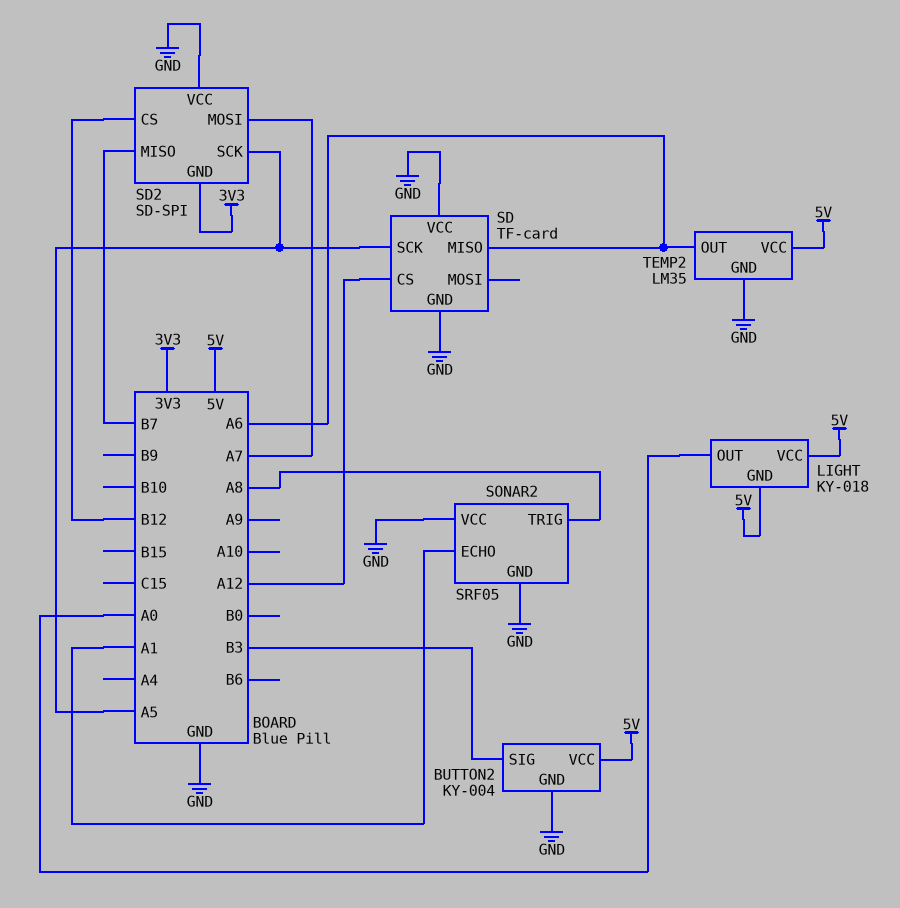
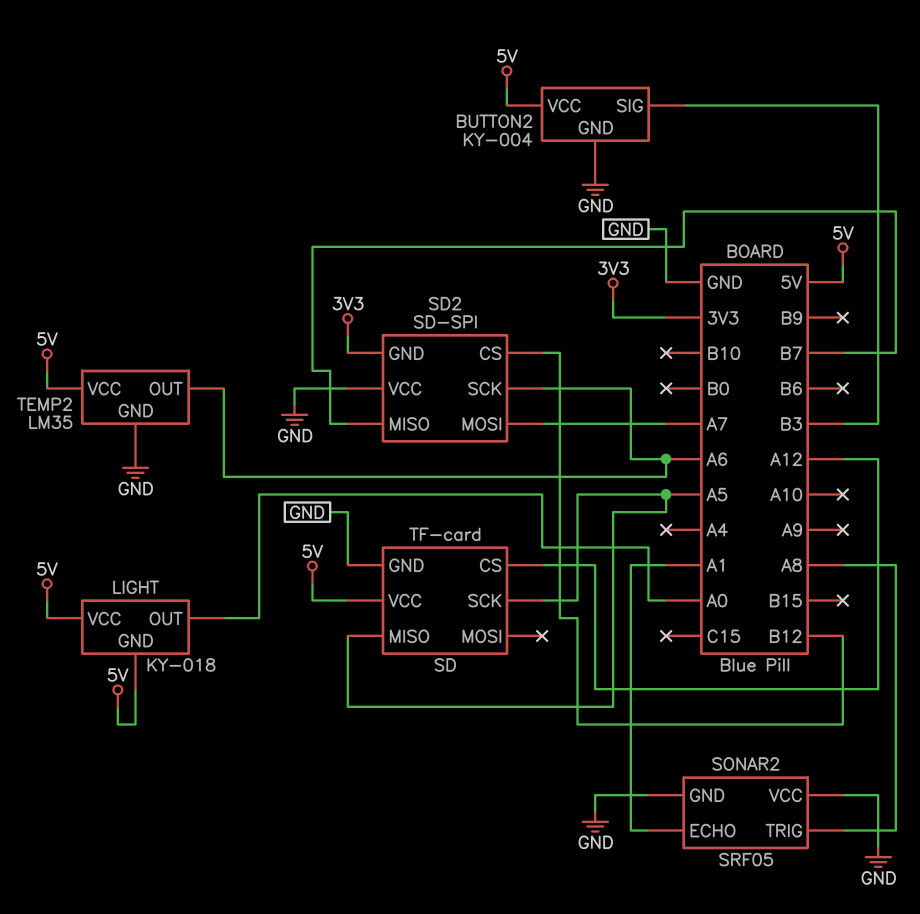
SD pin MISO: A6 -> A5
SD pin VCC: GND -> 5V
SD2 pin SCK: A5 -> A6

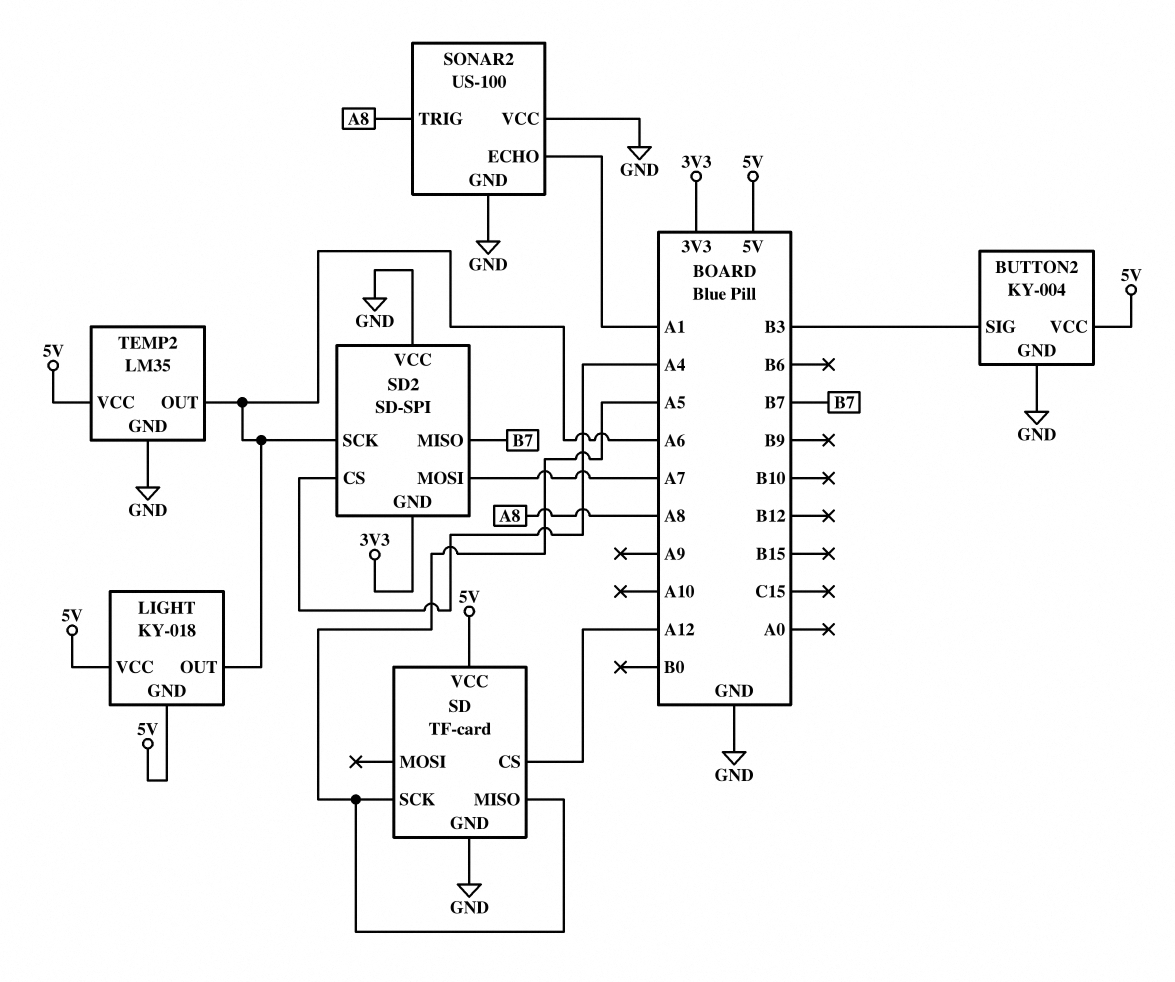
LIGHT pin OUT: A0 -> A6
SD2 pin CS: B12 -> A4
SONAR2: SRF05 -> US-100

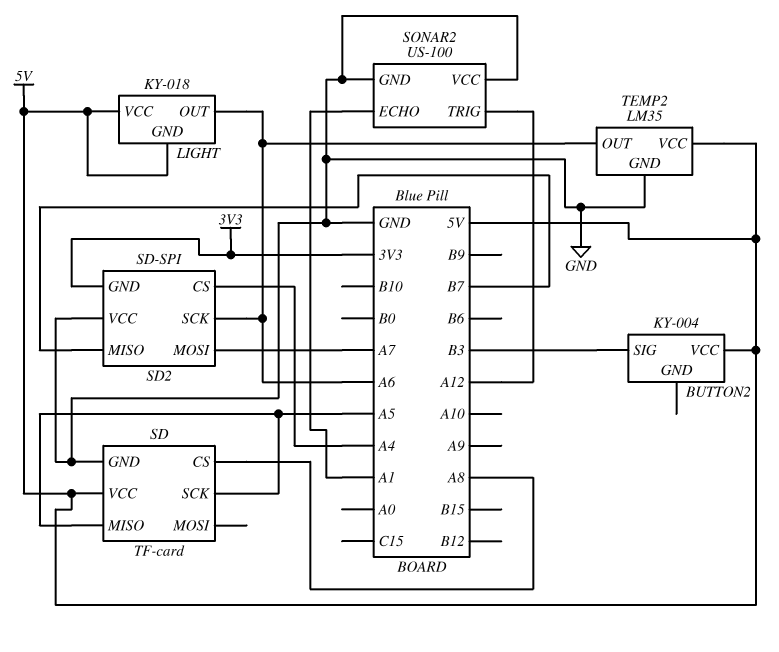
BUTTON2 pin GND: GND -> none
SD pin CS: A12 -> A8
SONAR2 pin TRIG: A8 -> A12

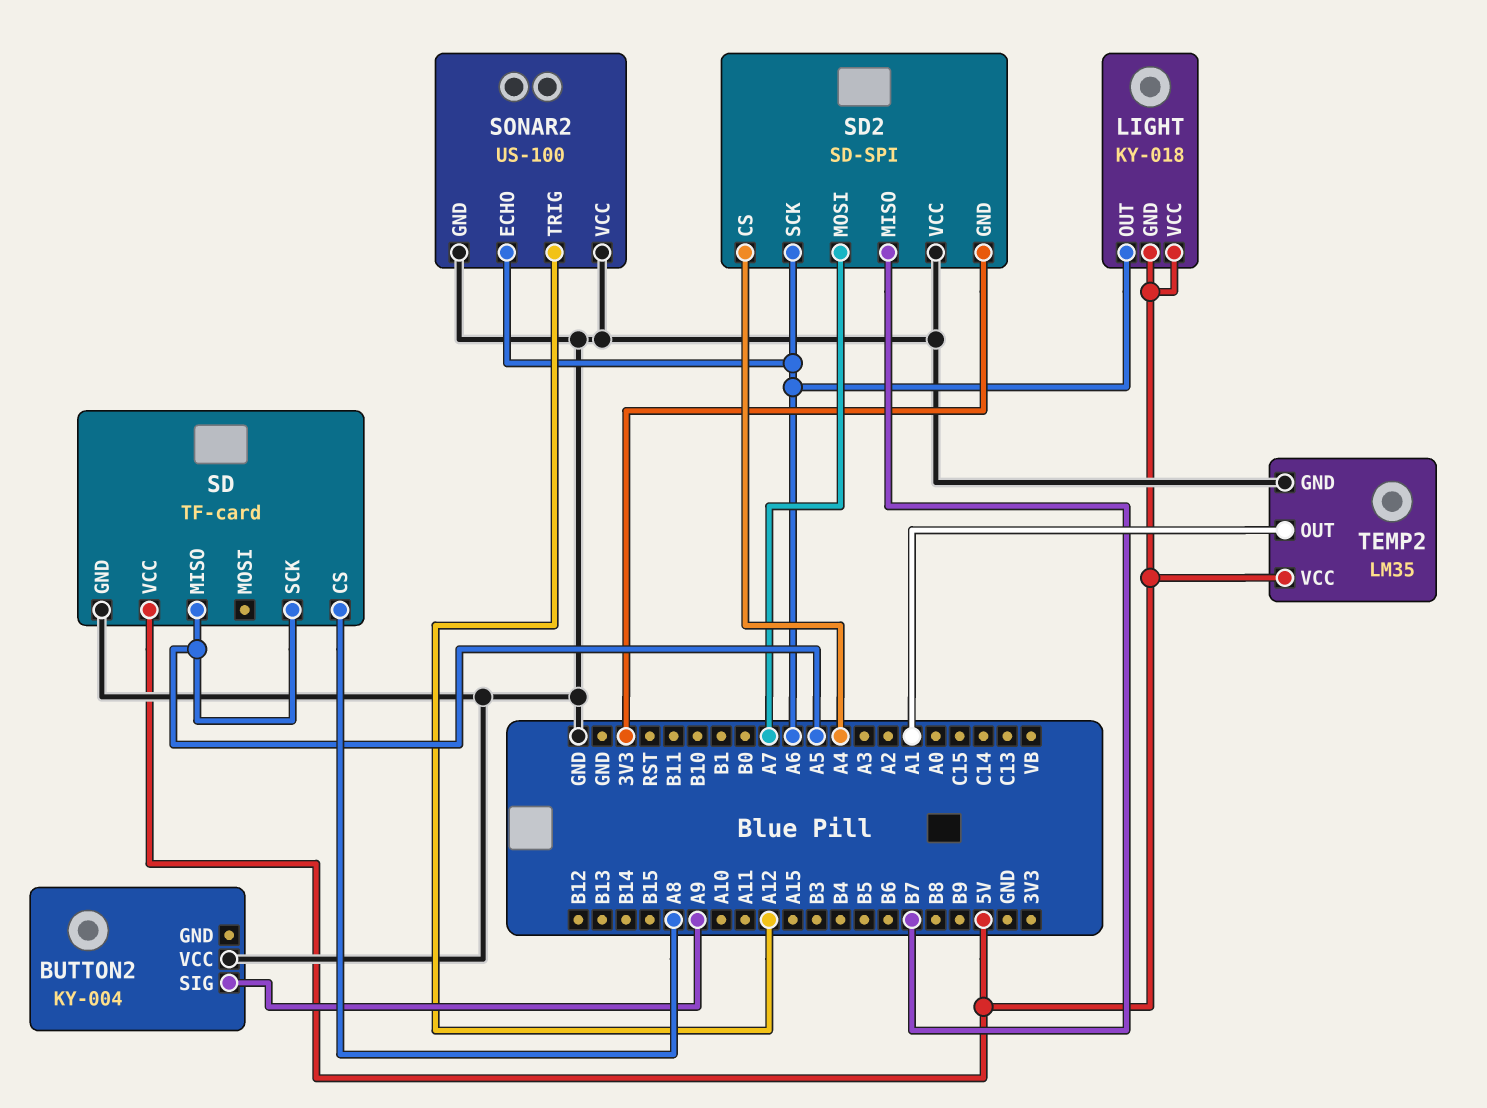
BUTTON2 pin SIG: B3 -> A9
BUTTON2 pin VCC: 5V -> GND
SONAR2 pin ECHO: A1 -> A6
TEMP2 pin OUT: A6 -> A1

